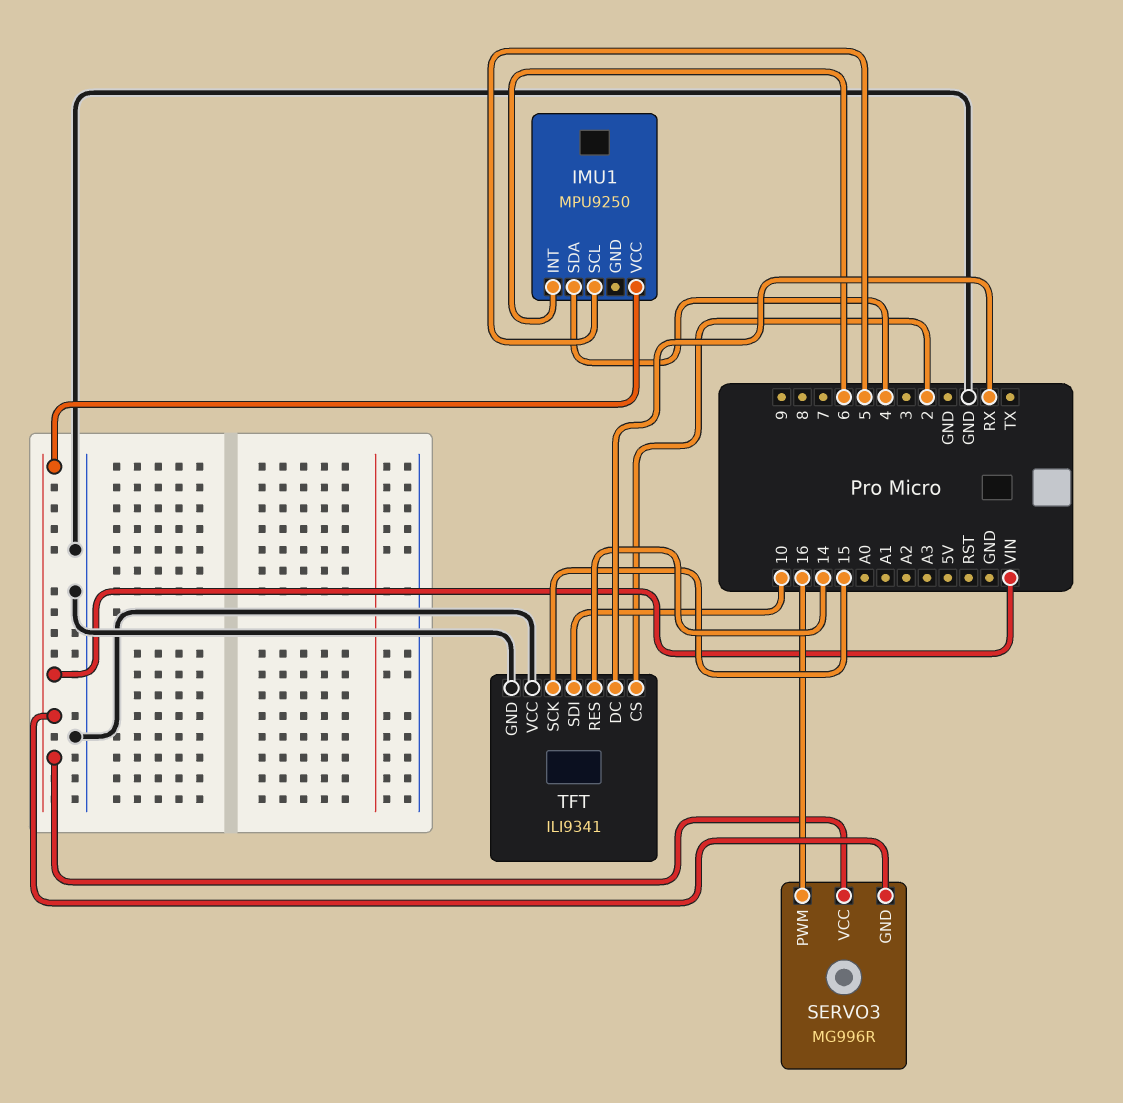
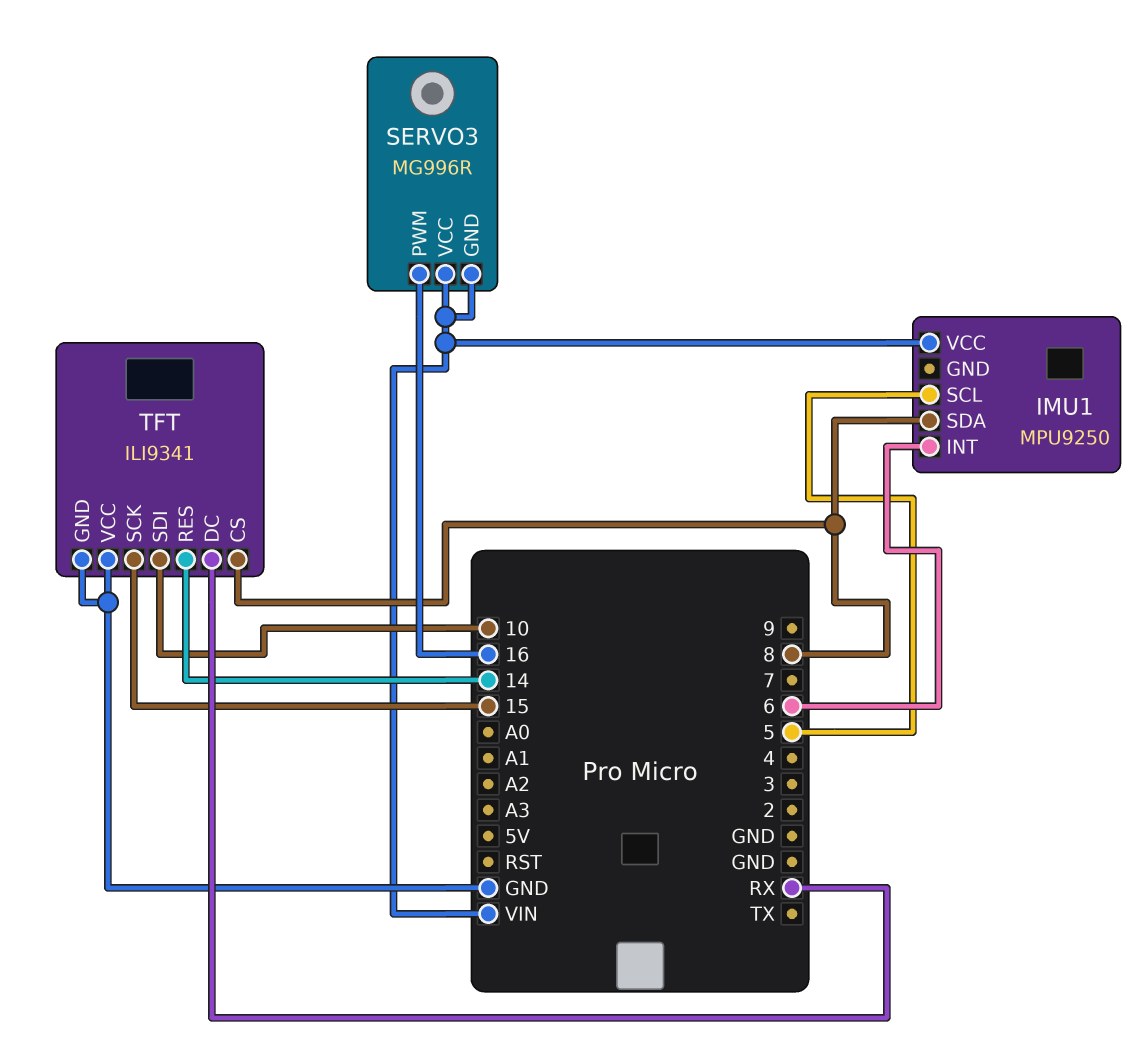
IMU1 pin SDA: 4 -> 8
TFT pin CS: 2 -> 8

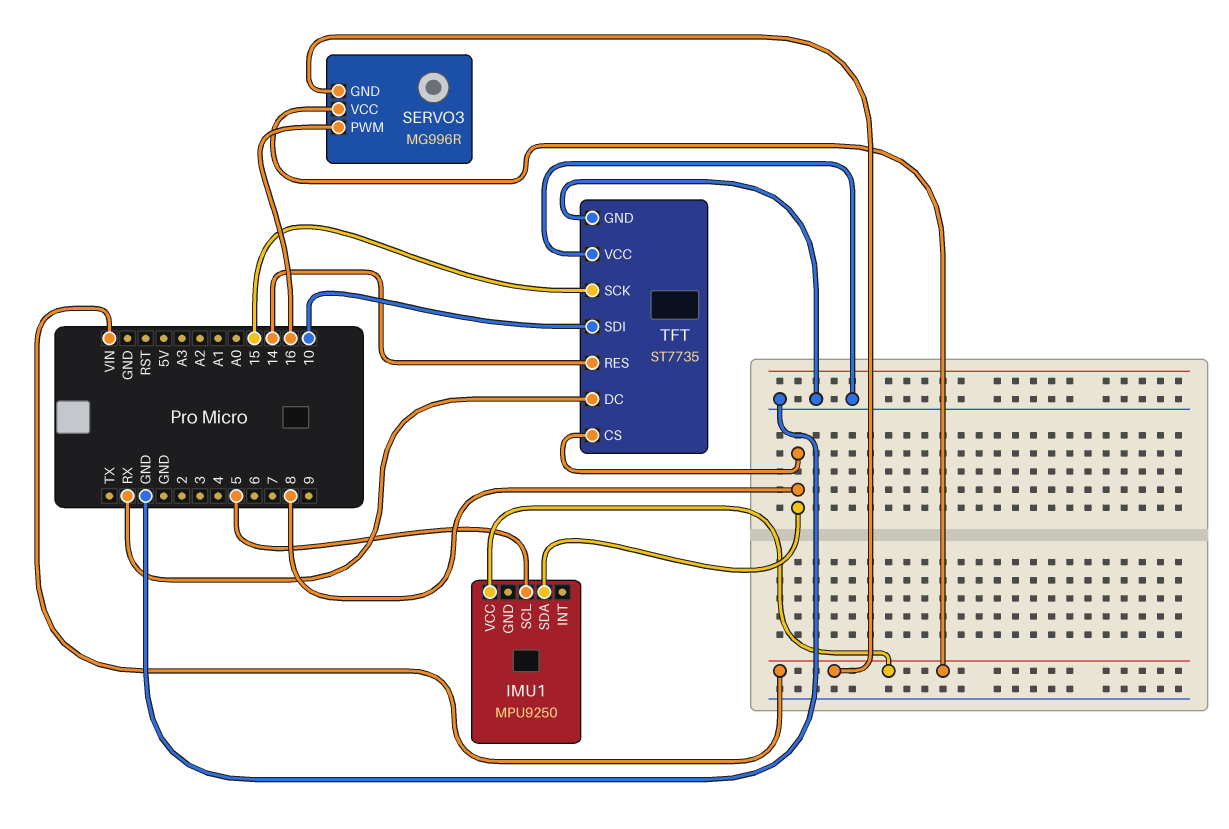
IMU1 pin INT: 6 -> none
TFT: ILI9341 -> ST7735

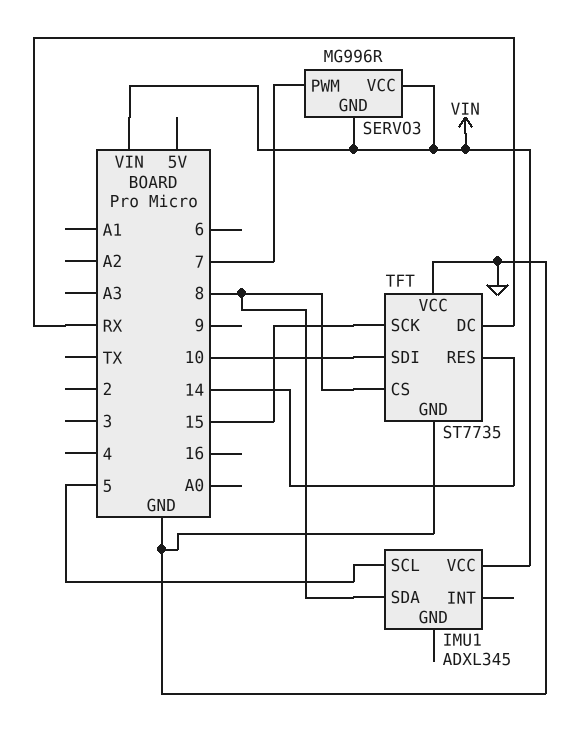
IMU1: MPU9250 -> ADXL345
SERVO3 pin PWM: 16 -> 7

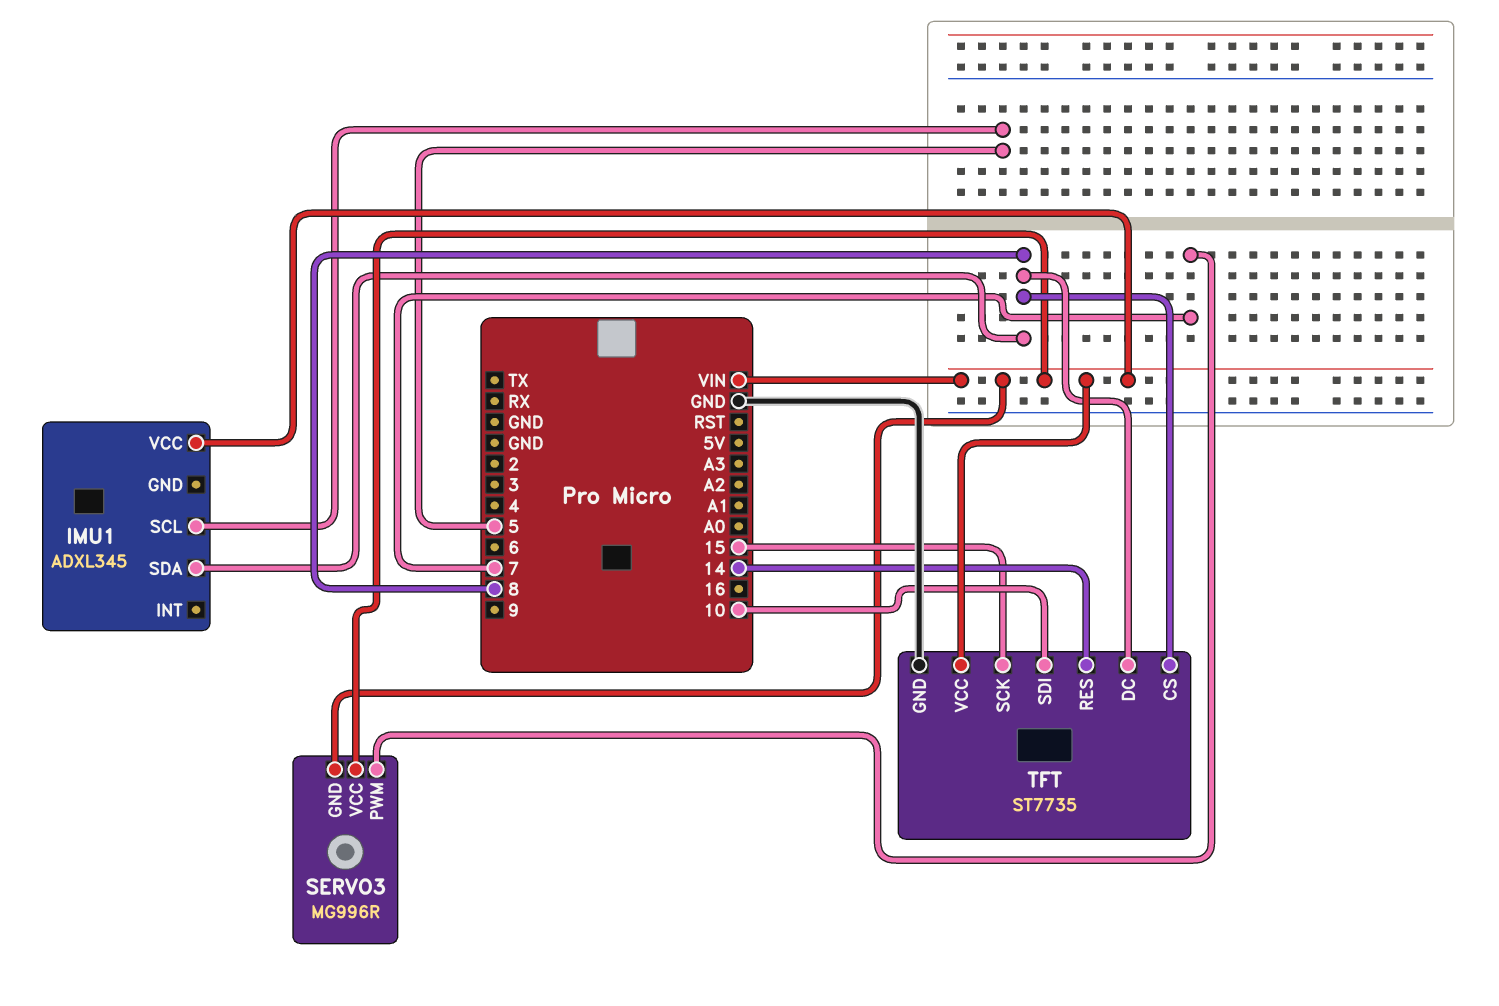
TFT pin DC: RX -> 8
TFT pin VCC: GND -> VIN

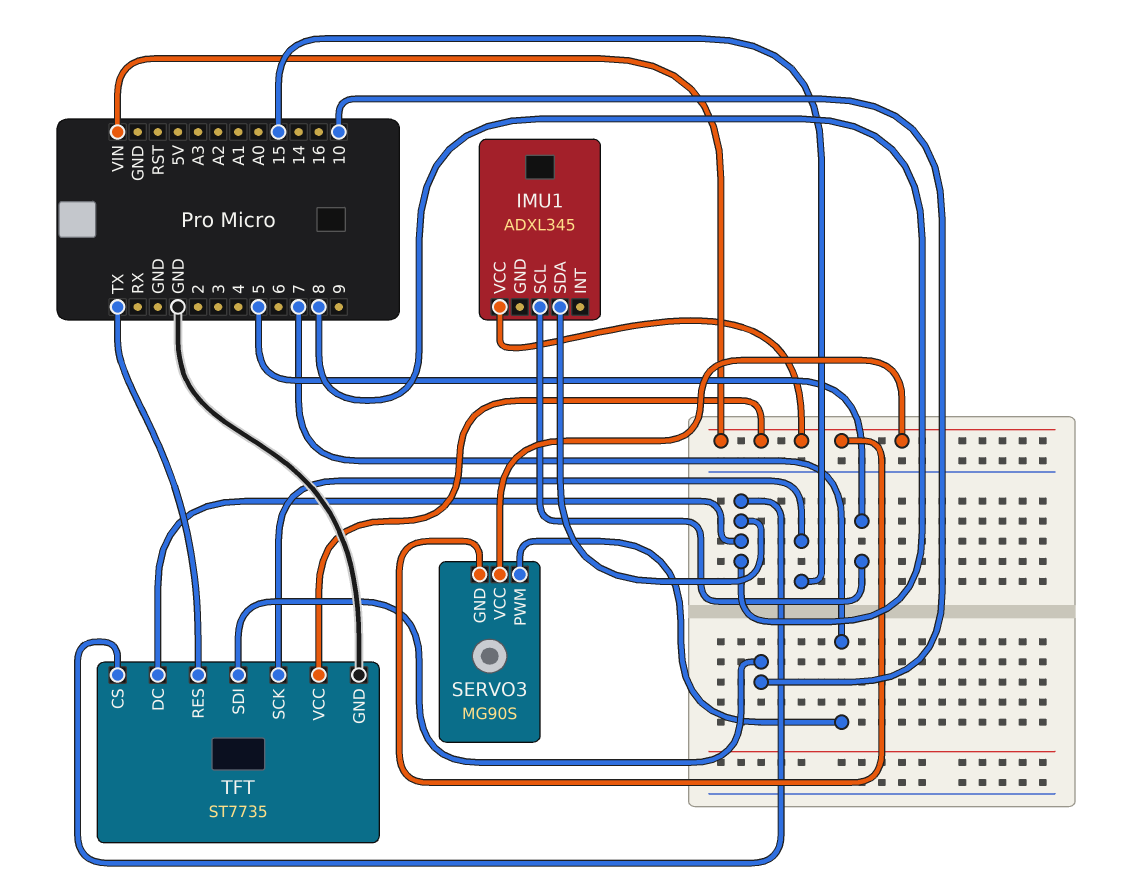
SERVO3: MG996R -> MG90S
TFT pin RES: 14 -> TX

